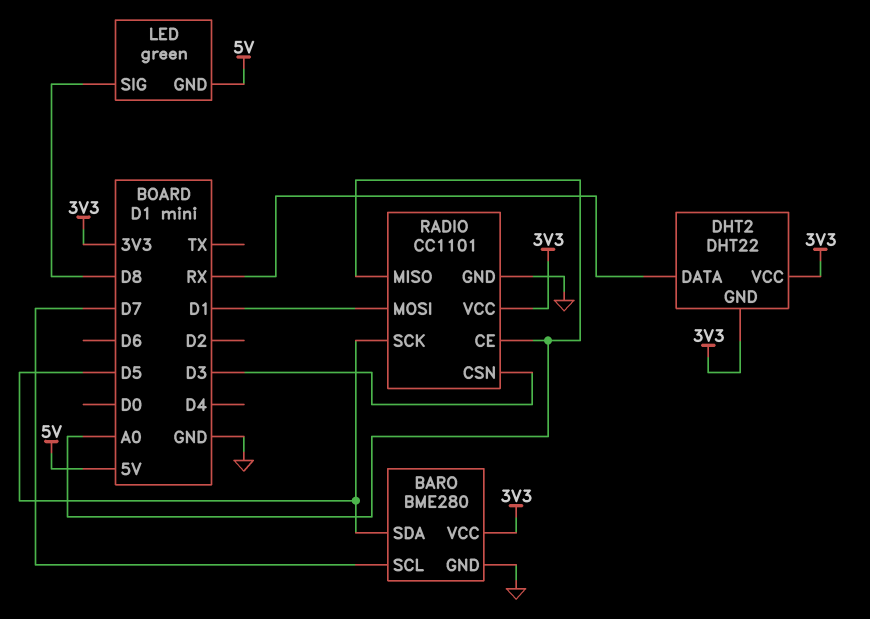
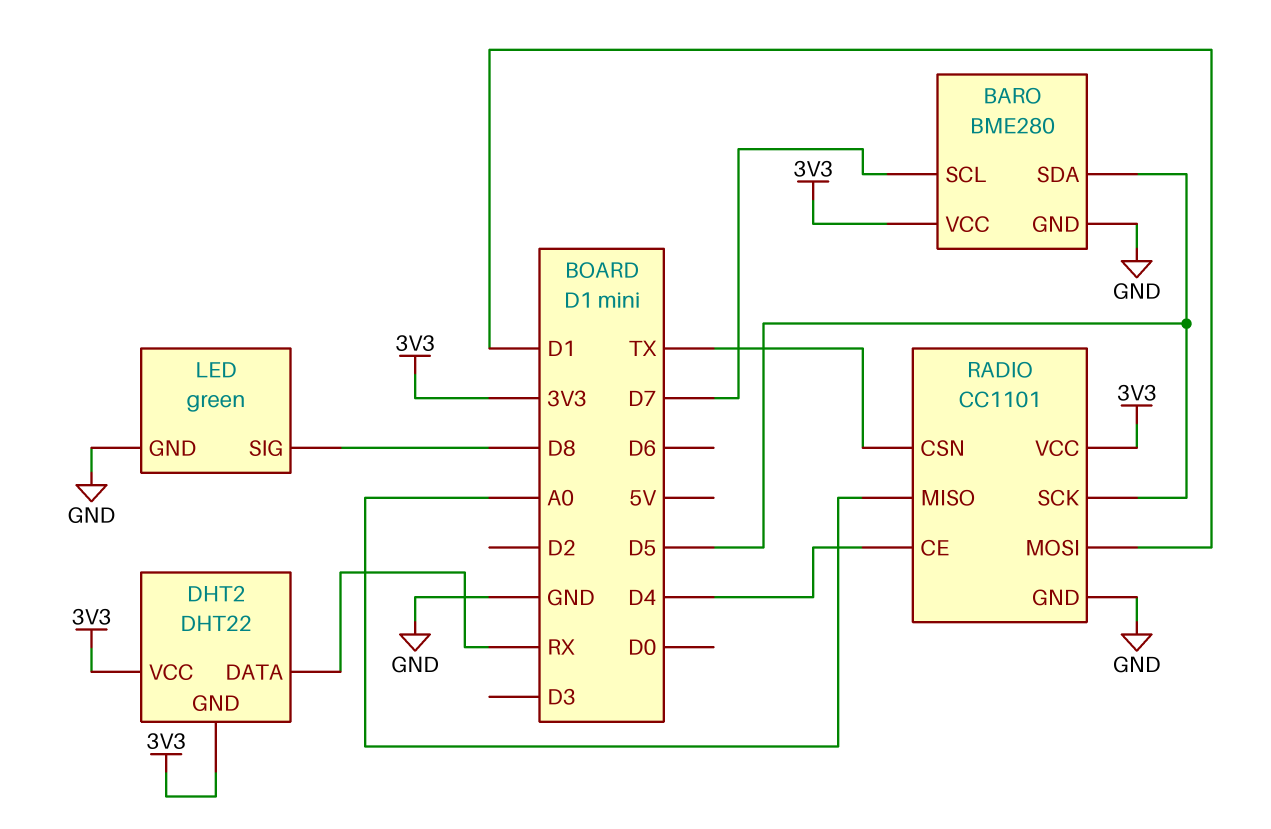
LED pin GND: 5V -> GND
RADIO pin CE: A0 -> D4
RADIO pin CSN: D3 -> TX

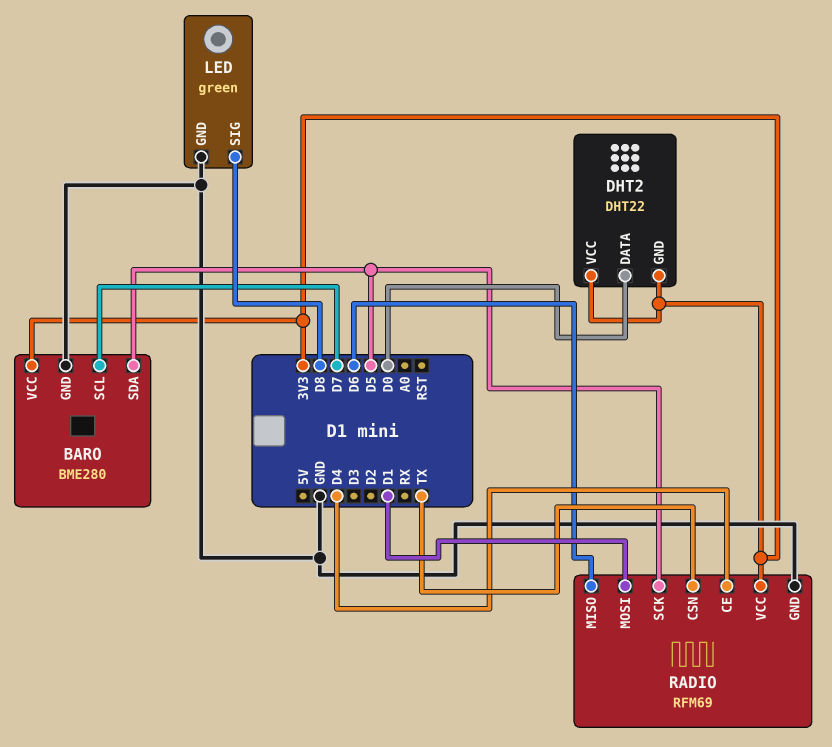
DHT2 pin DATA: RX -> D0
RADIO: CC1101 -> RFM69
RADIO pin MISO: A0 -> D6

